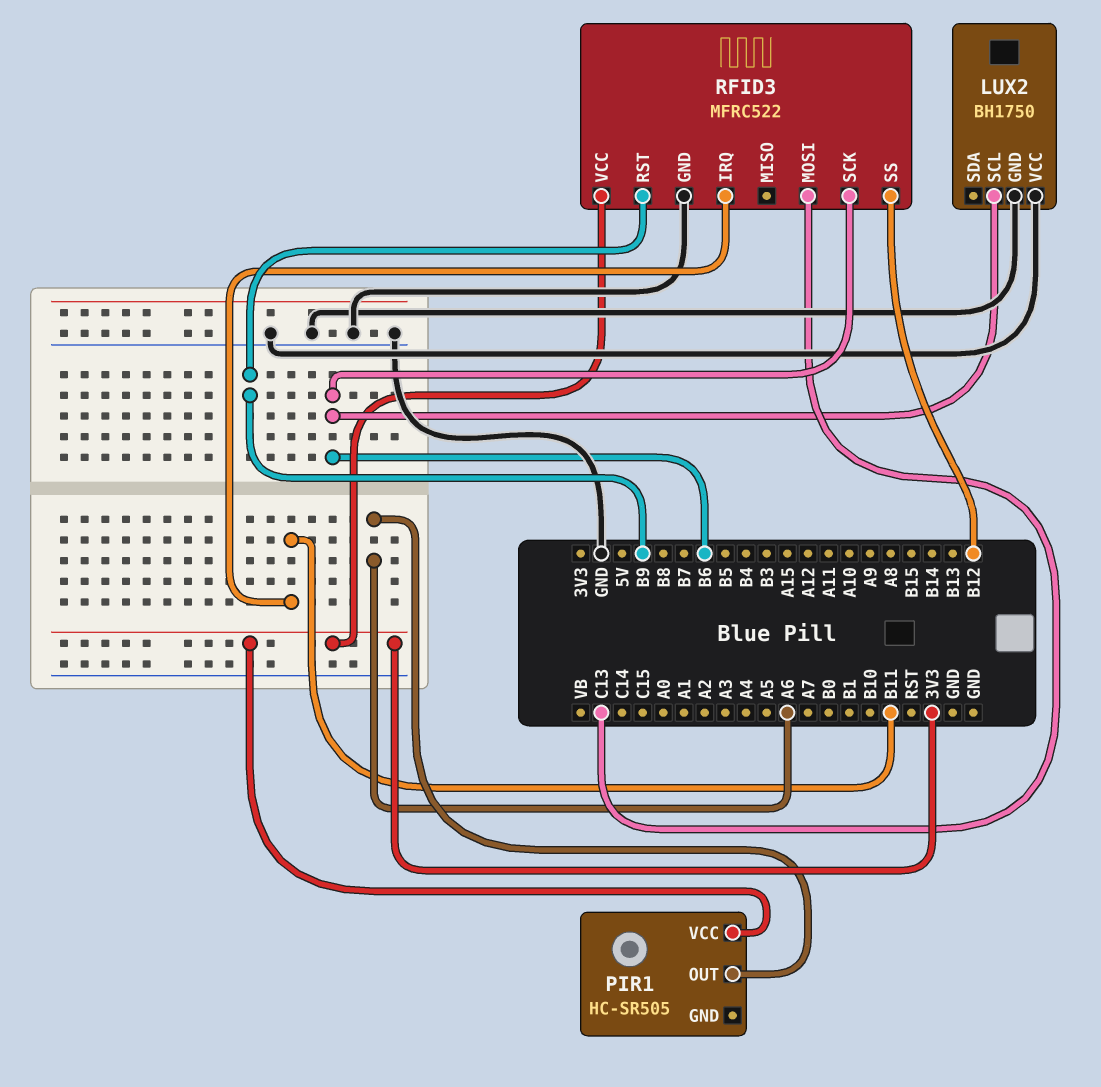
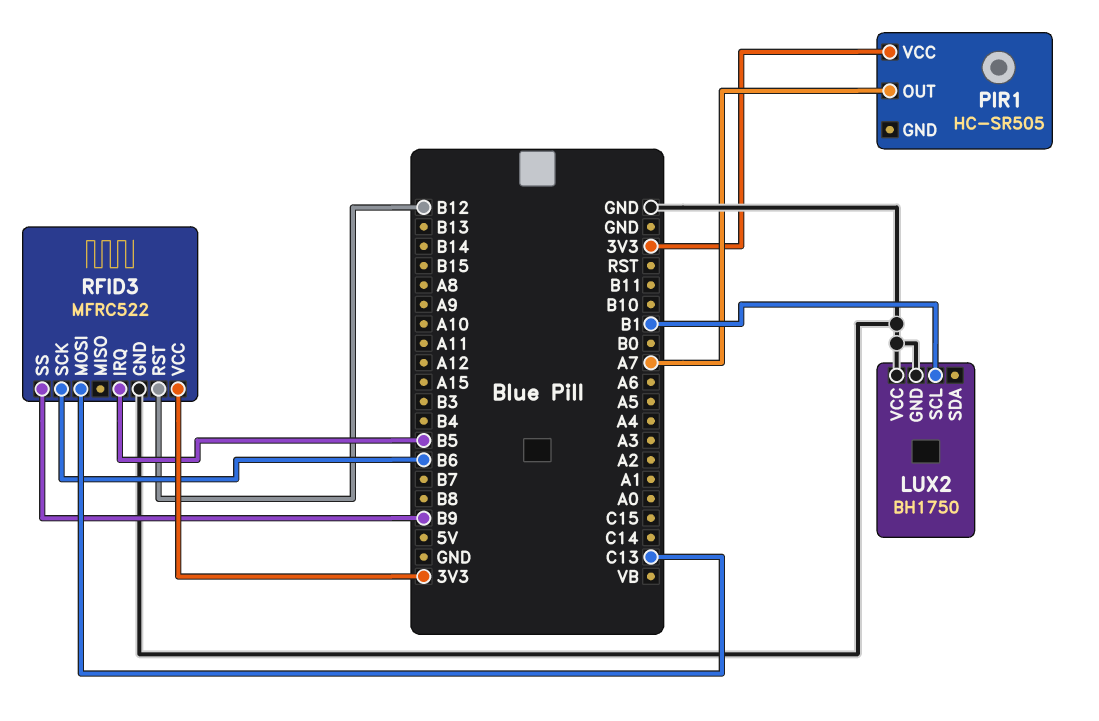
LUX2 pin SCL: B6 -> B1
PIR1 pin OUT: A6 -> A7
RFID3 pin IRQ: B11 -> B5
RFID3 pin RST: B9 -> B12
RFID3 pin SS: B12 -> B9

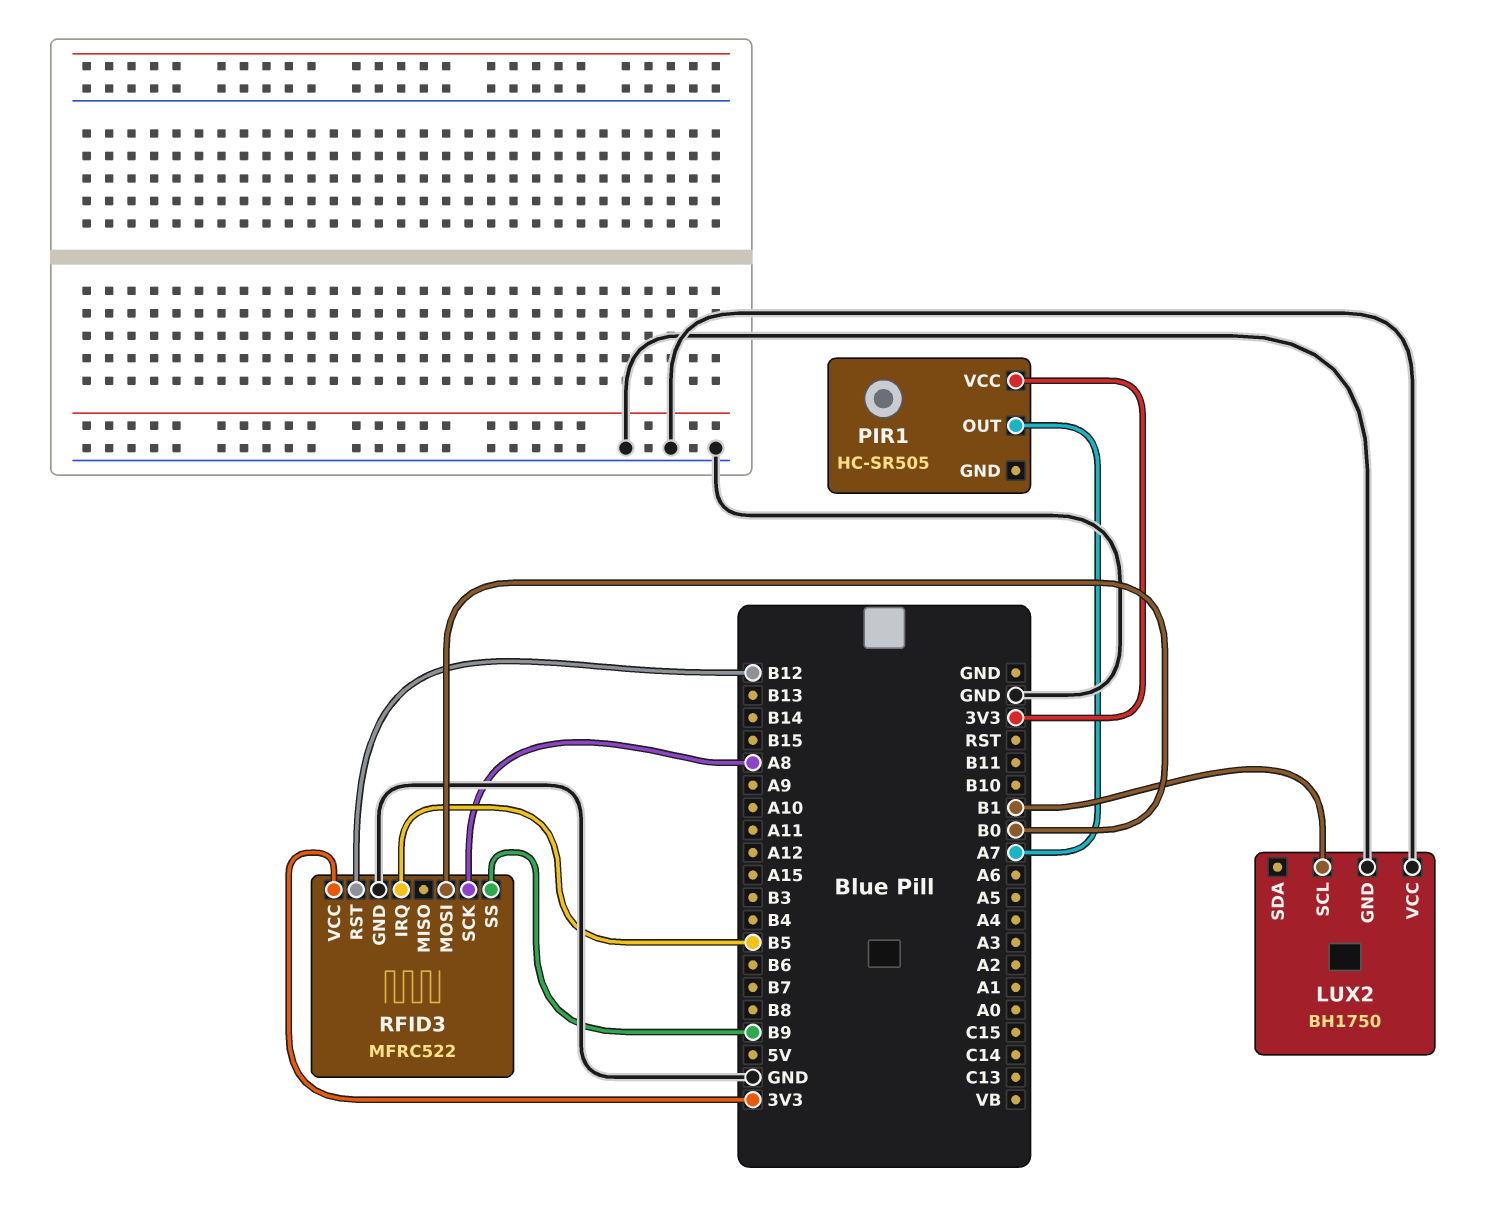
RFID3 pin MOSI: C13 -> B0
RFID3 pin SCK: B6 -> A8

